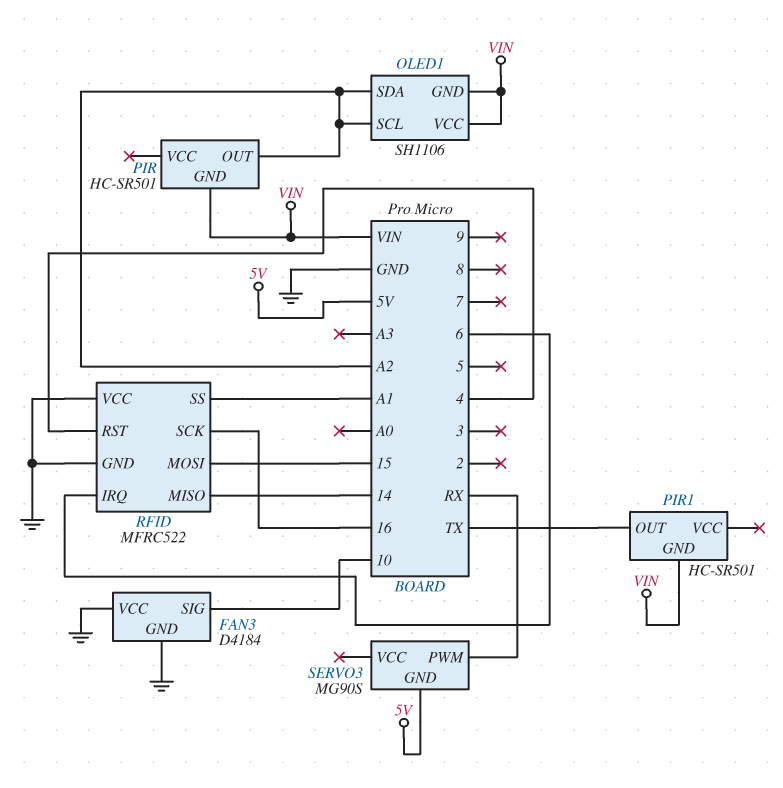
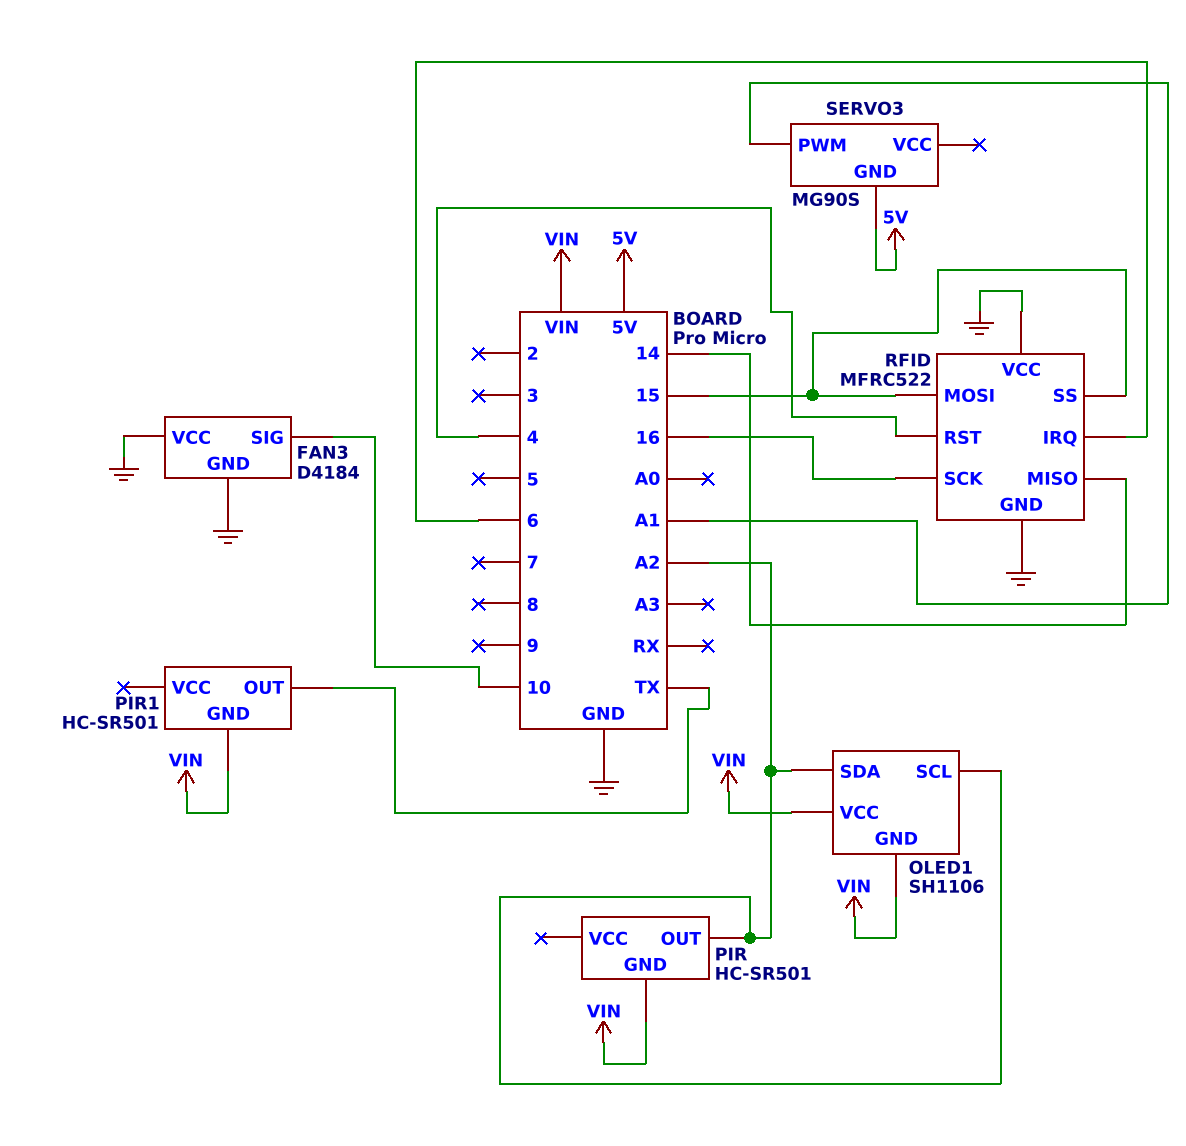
RFID pin SS: A1 -> 15
SERVO3 pin PWM: RX -> A1

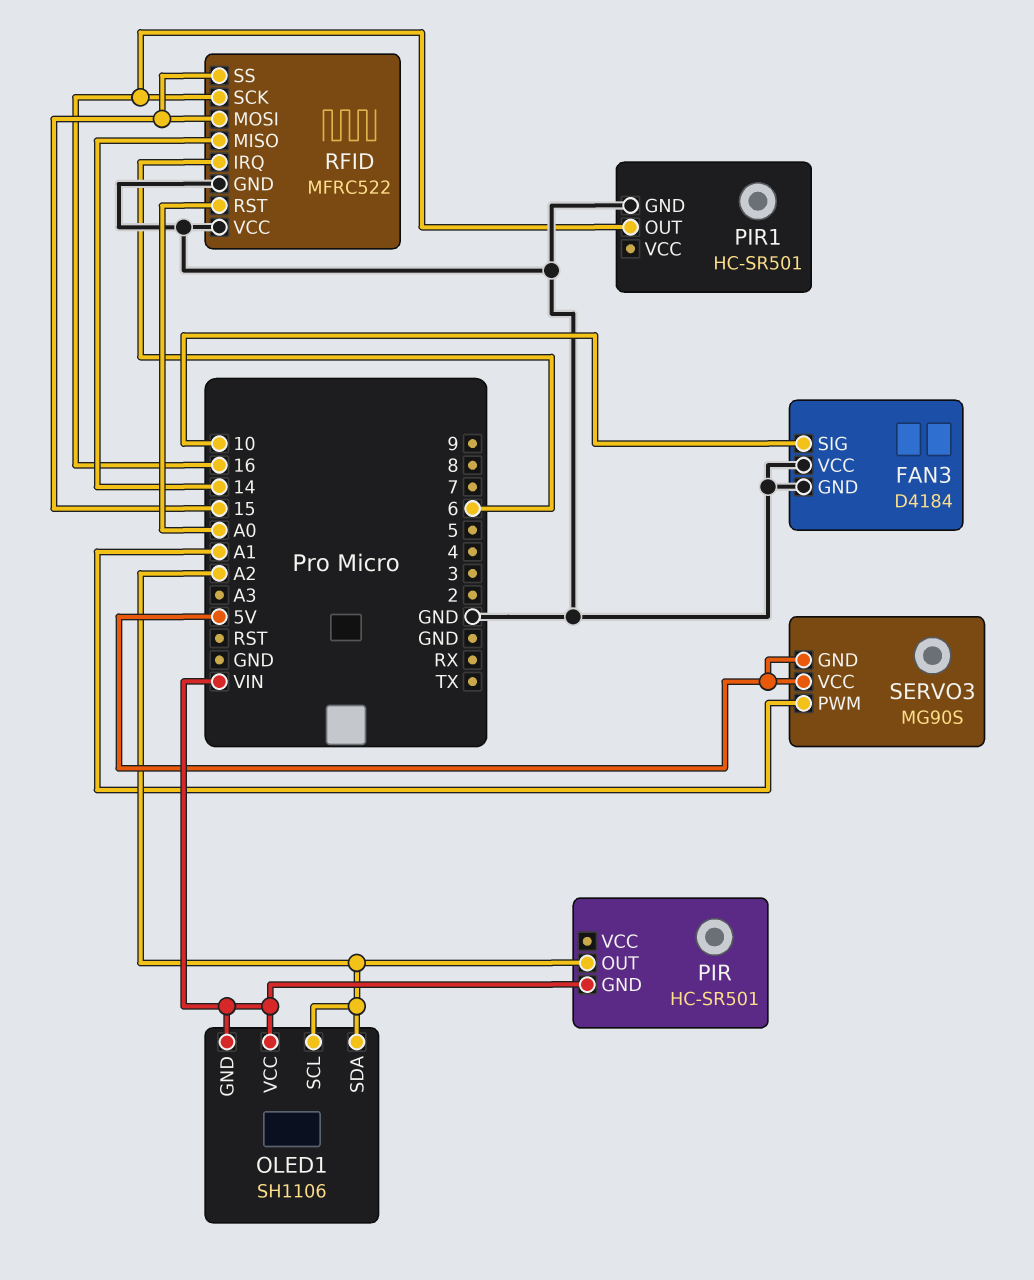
PIR1 pin GND: VIN -> GND
PIR1 pin OUT: TX -> 16
RFID pin RST: 4 -> A0
SERVO3 pin VCC: none -> 5V

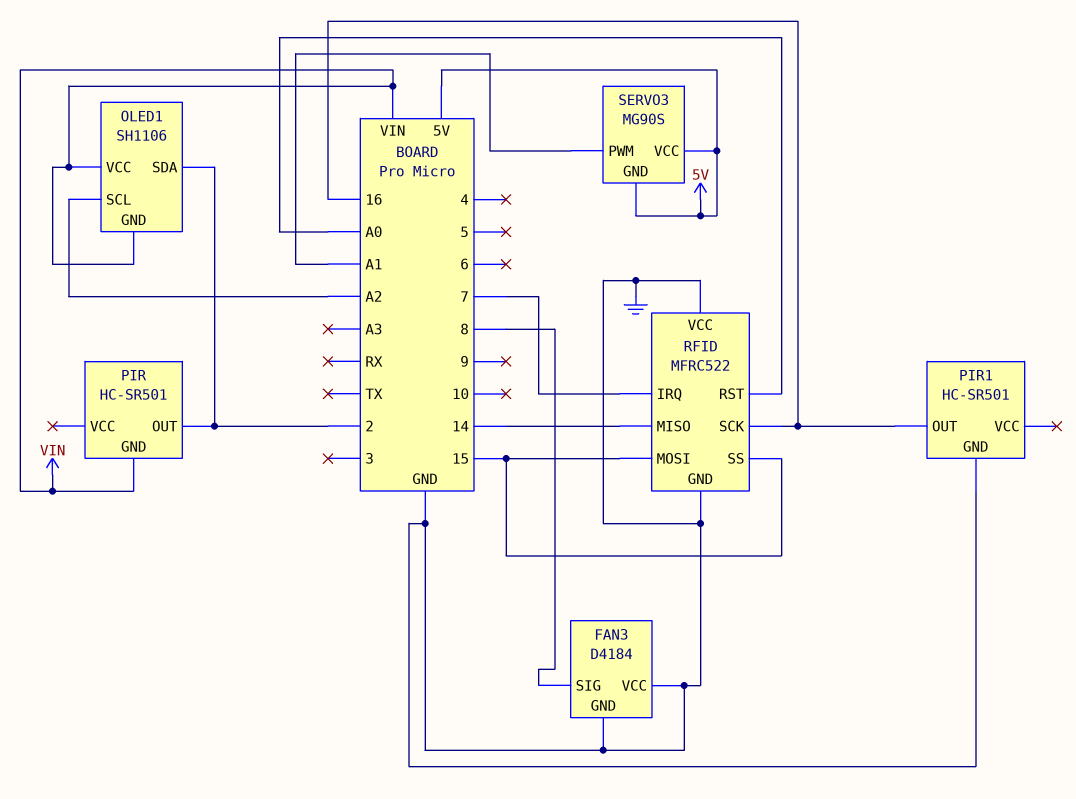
FAN3 pin SIG: 10 -> 8
OLED1 pin SDA: A2 -> 2
PIR pin OUT: A2 -> 2
RFID pin IRQ: 6 -> 7

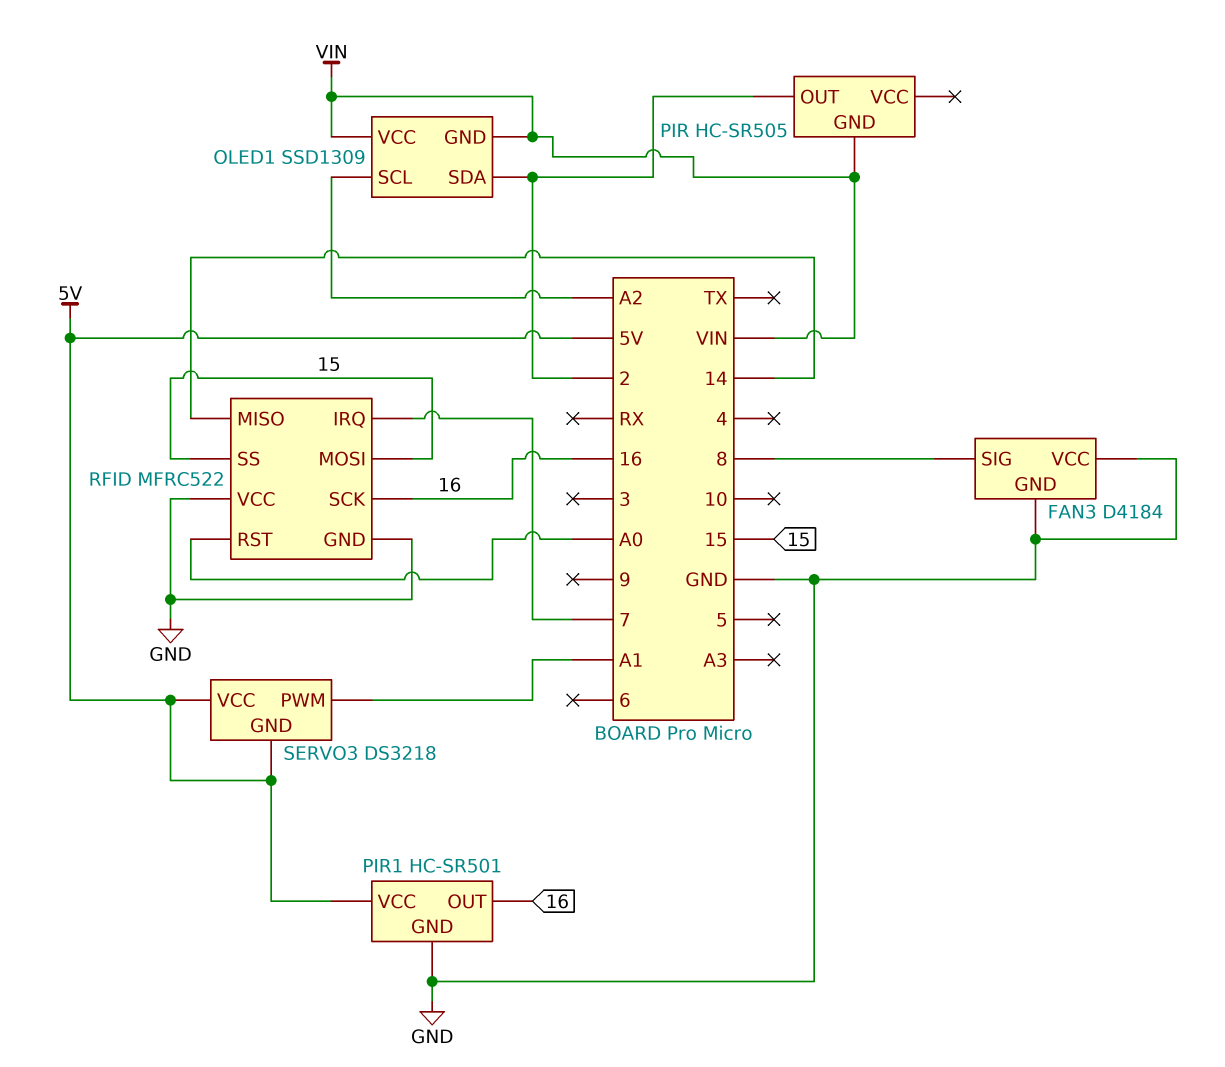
OLED1: SH1106 -> SSD1309
PIR: HC-SR501 -> HC-SR505
PIR1 pin VCC: none -> 5V
SERVO3: MG90S -> DS3218

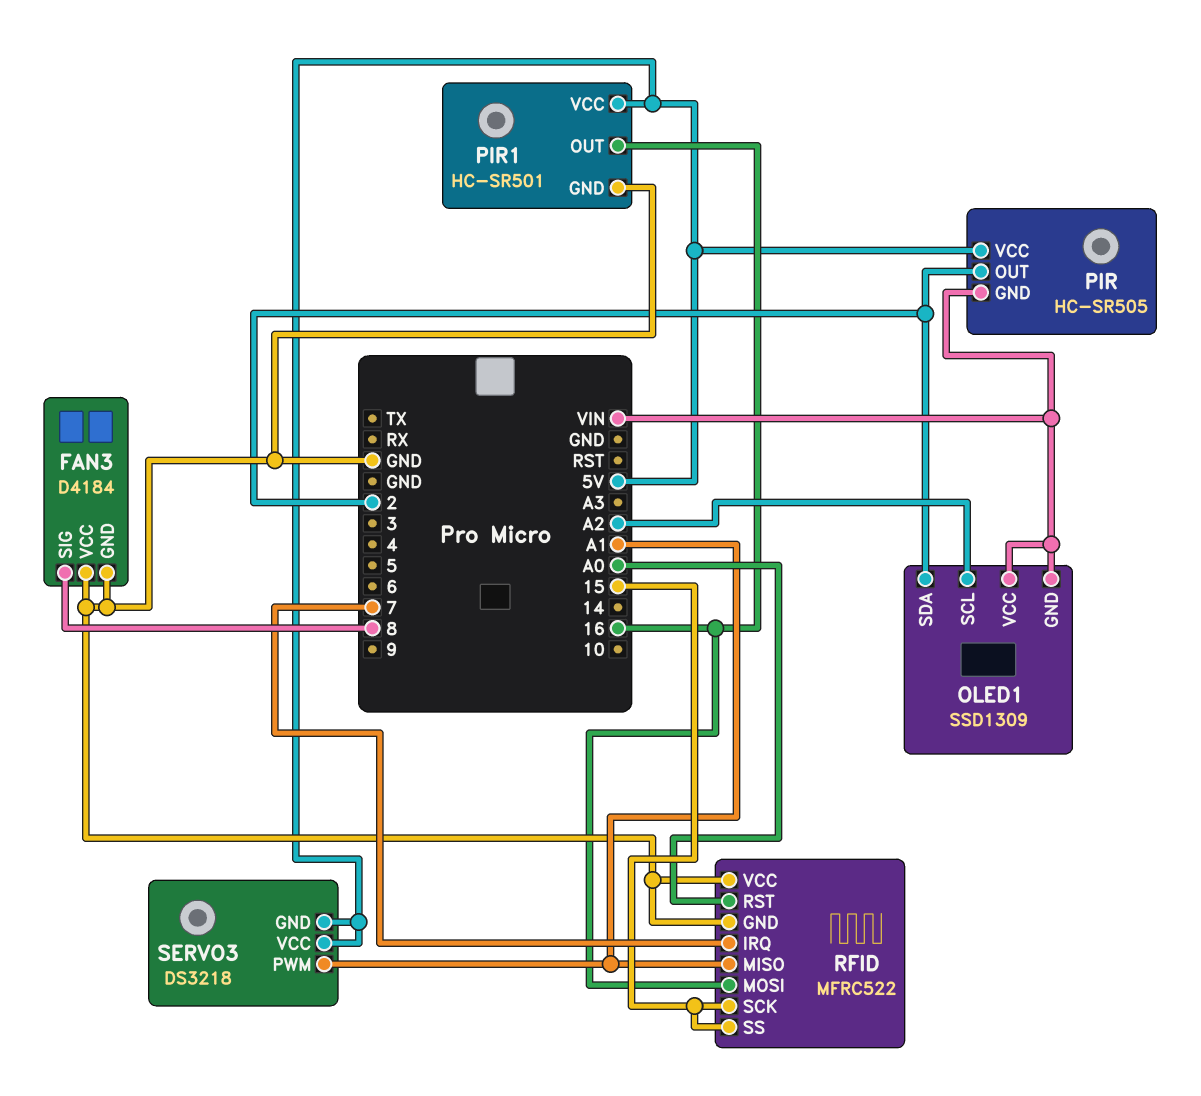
PIR pin VCC: none -> 5V
RFID pin MISO: 14 -> A1
RFID pin MOSI: 15 -> 16
RFID pin SCK: 16 -> 15

